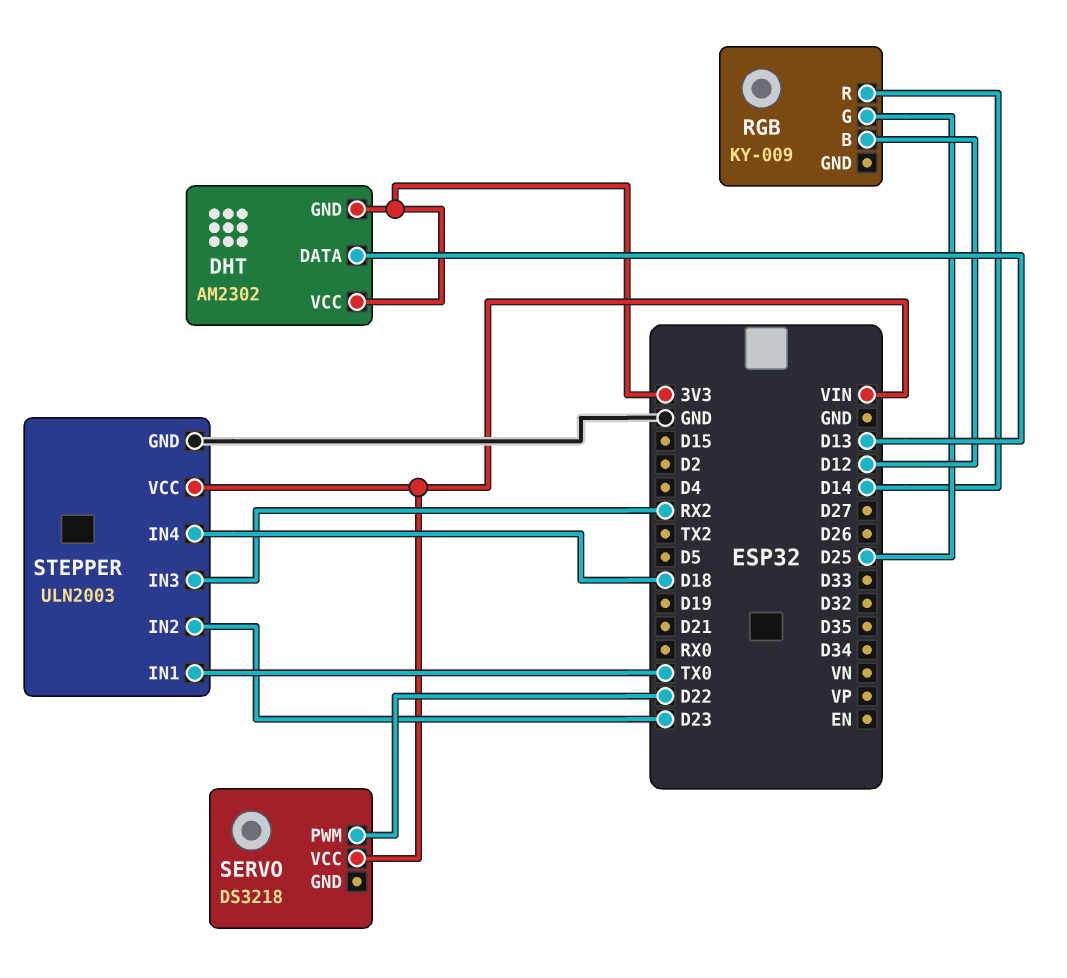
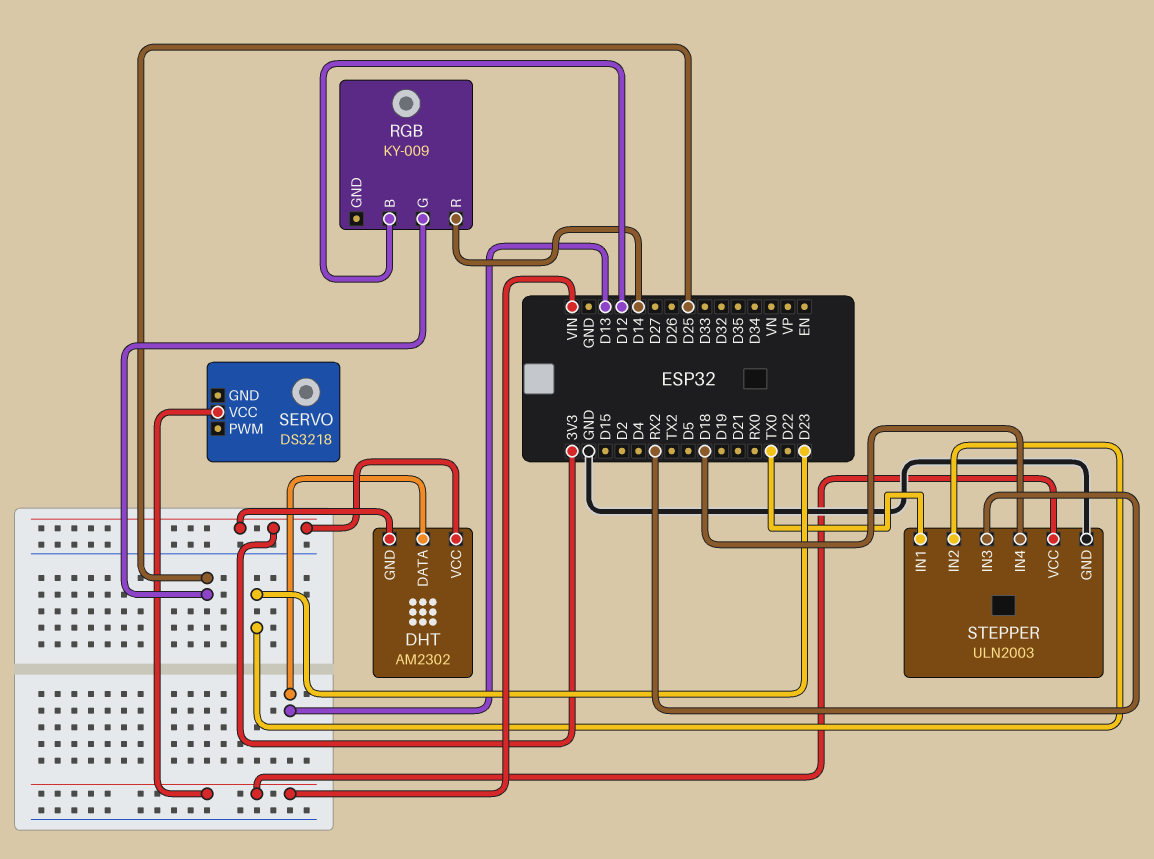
SERVO pin PWM: D22 -> none

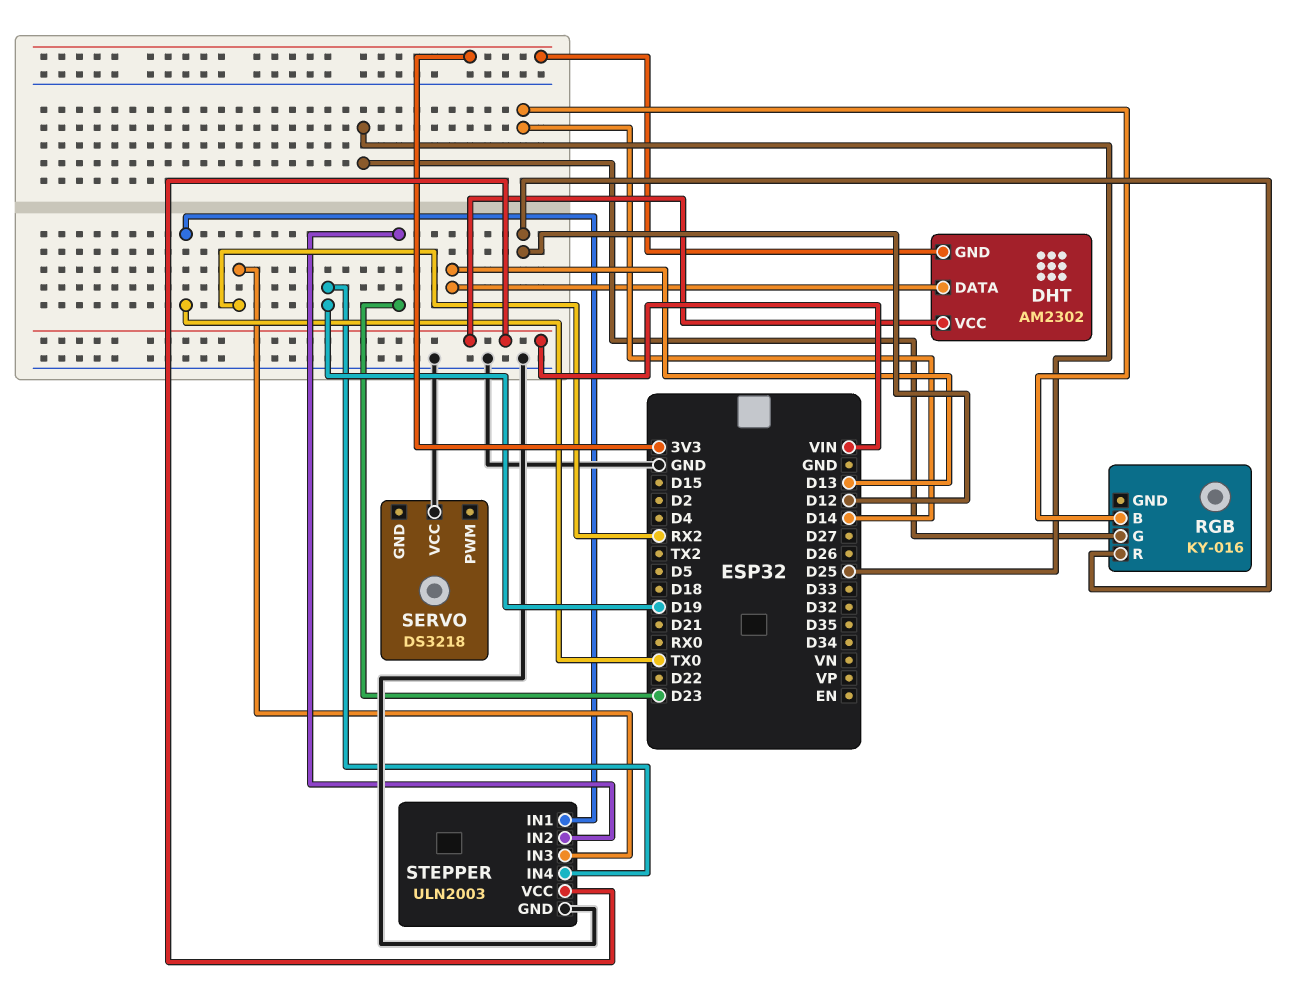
DHT pin VCC: 3V3 -> VIN
RGB: KY-009 -> KY-016
RGB pin B: D12 -> D14
RGB pin R: D14 -> D12
SERVO pin VCC: VIN -> GND
STEPPER pin IN4: D18 -> D19

